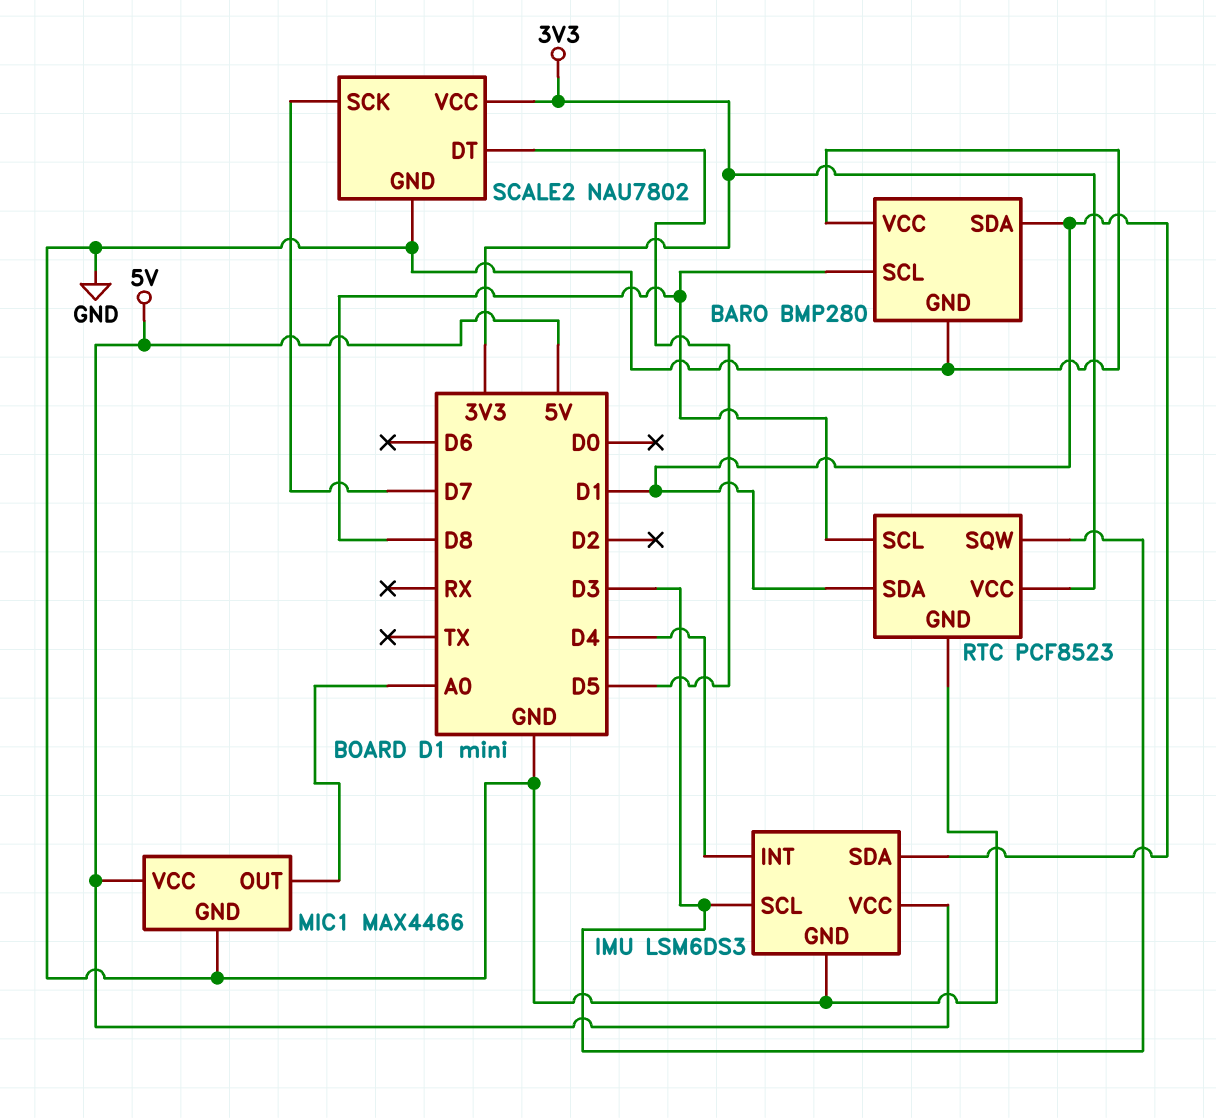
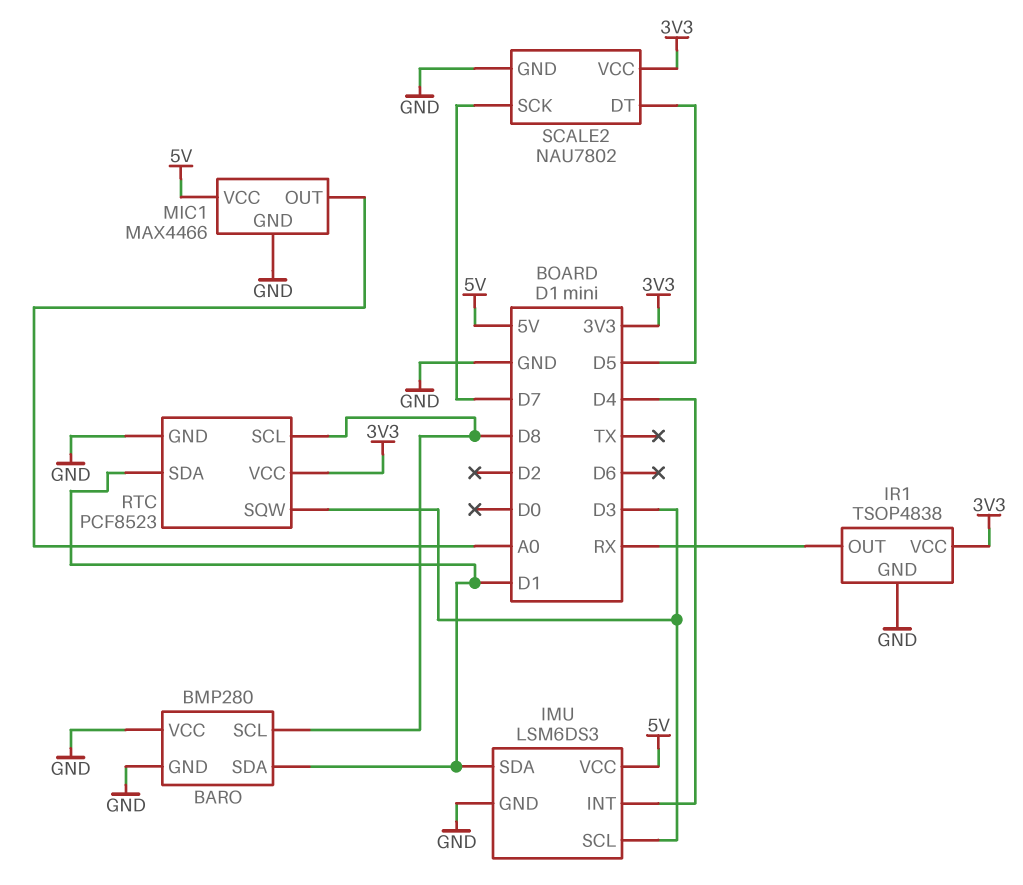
IR1: none -> TSOP4838
IR1 pin GND: none -> GND
IR1 pin OUT: none -> RX
IR1 pin VCC: none -> 3V3

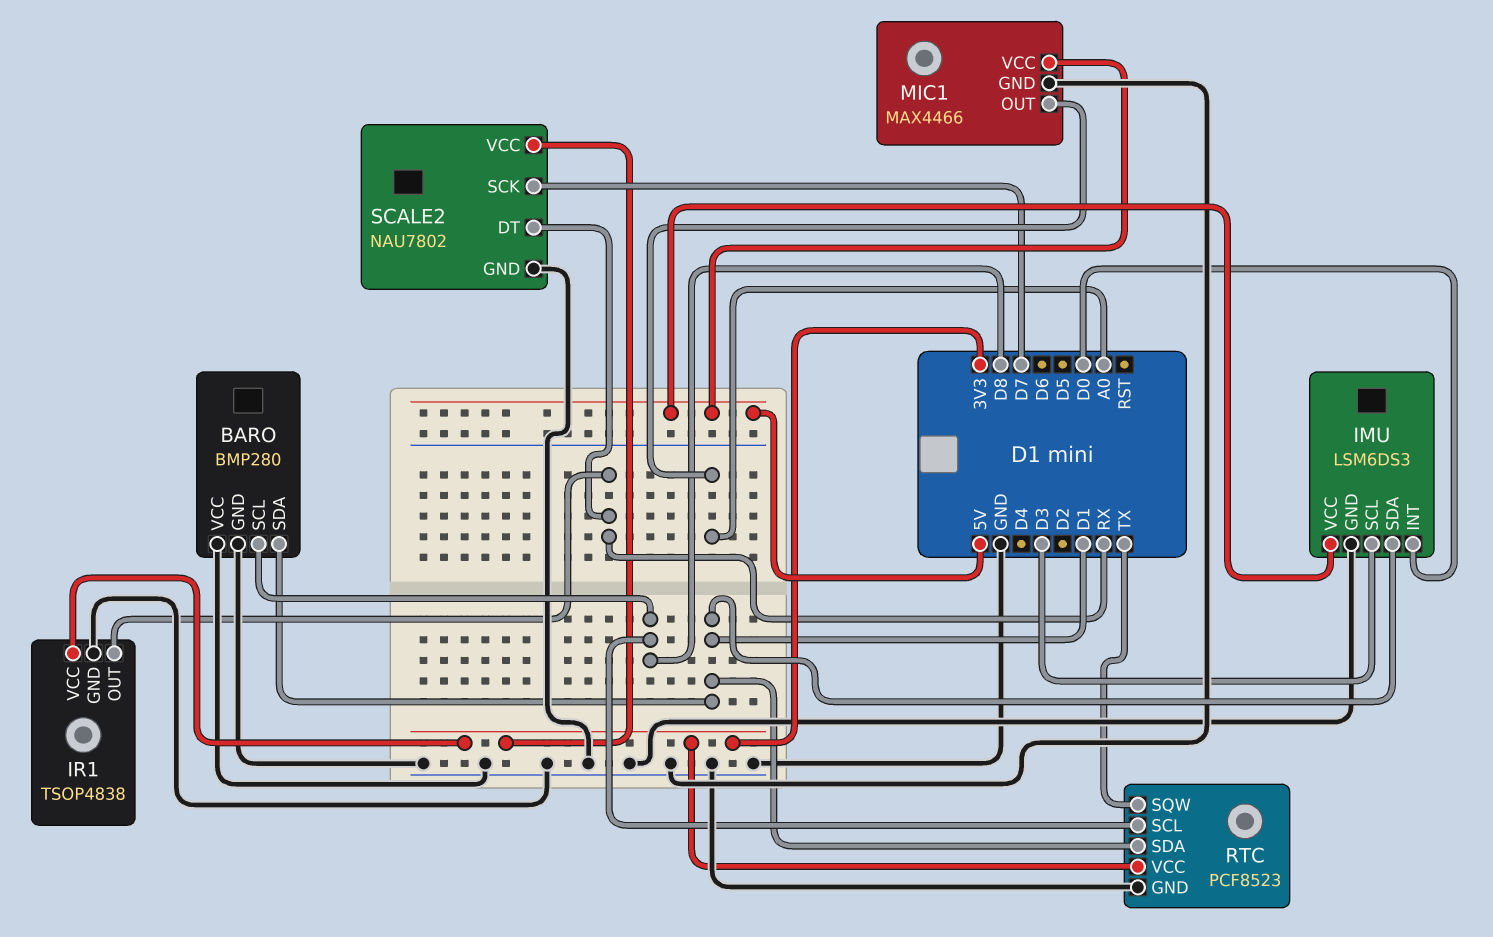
IMU pin INT: D4 -> D0
RTC pin SQW: D3 -> TX
SCALE2 pin DT: D5 -> RX

